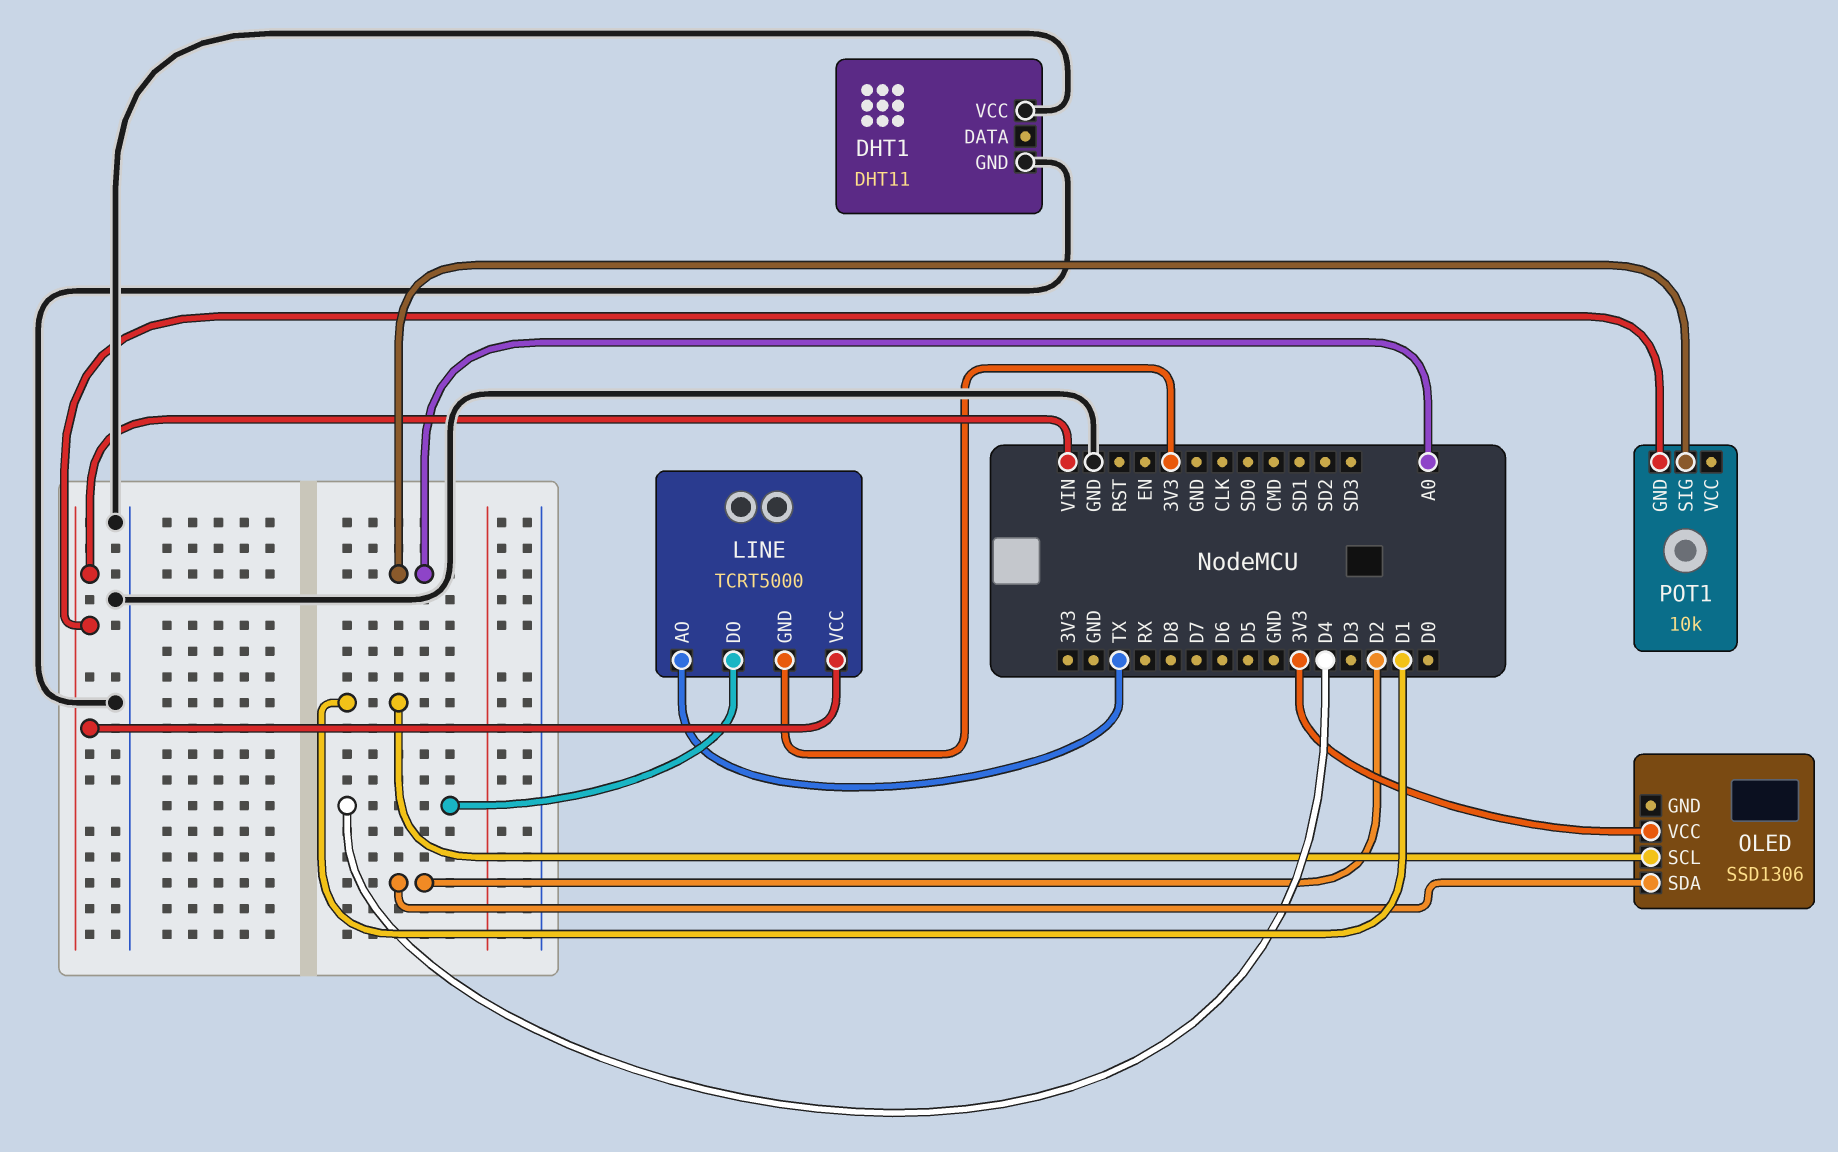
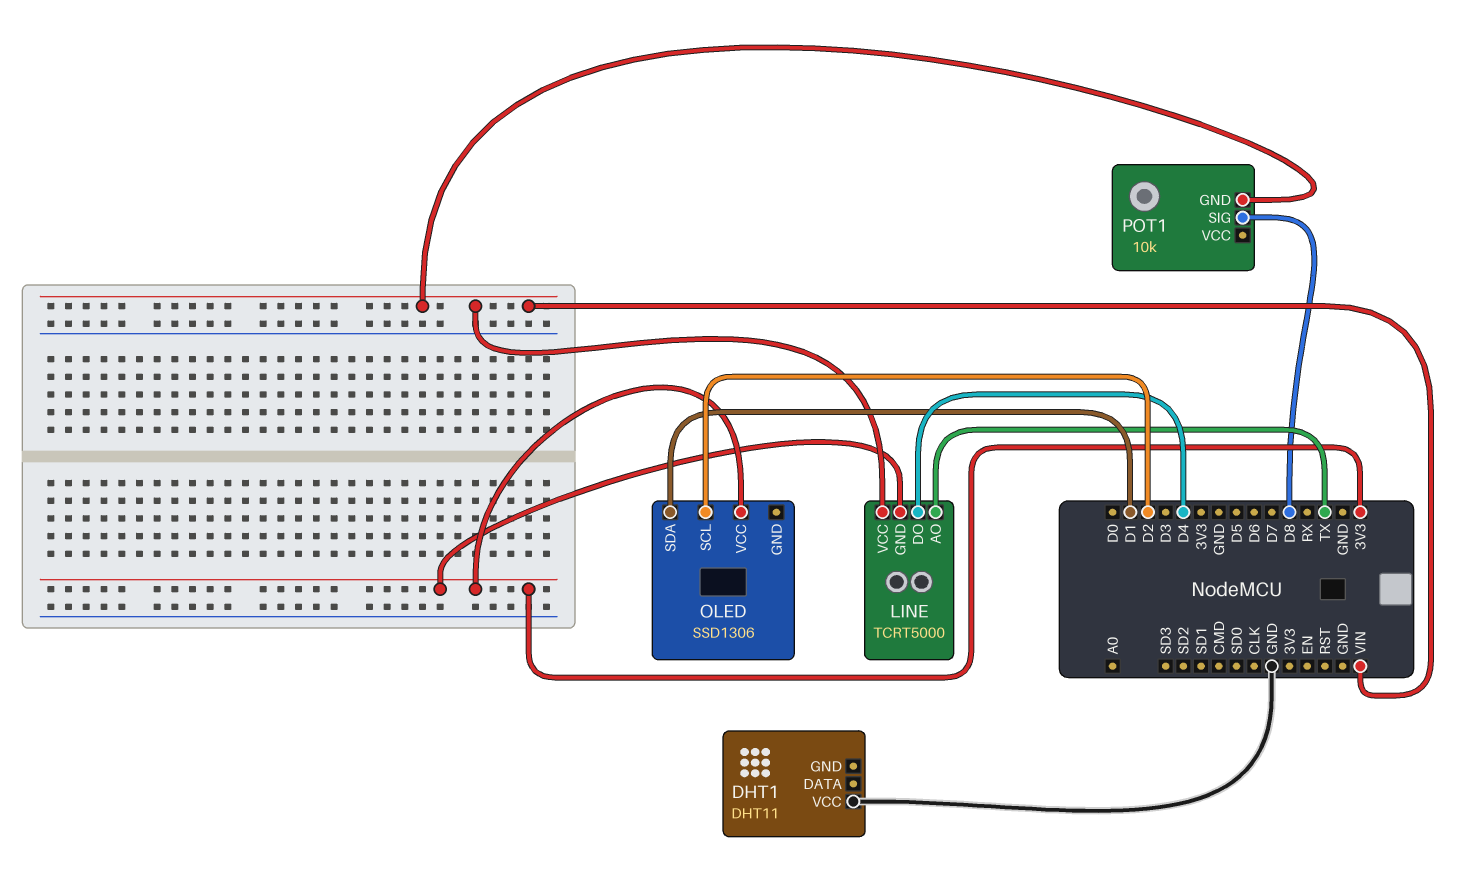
DHT1 pin GND: GND -> none
OLED pin SCL: D1 -> D2
OLED pin SDA: D2 -> D1
POT1 pin SIG: A0 -> D8

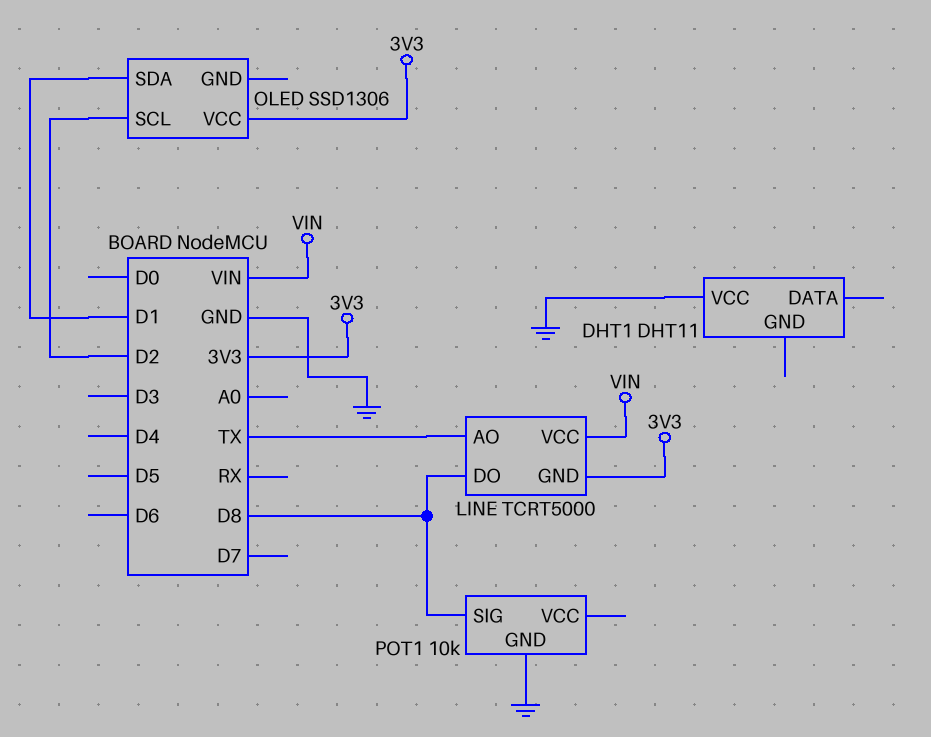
LINE pin DO: D4 -> D8
POT1 pin GND: VIN -> GND

